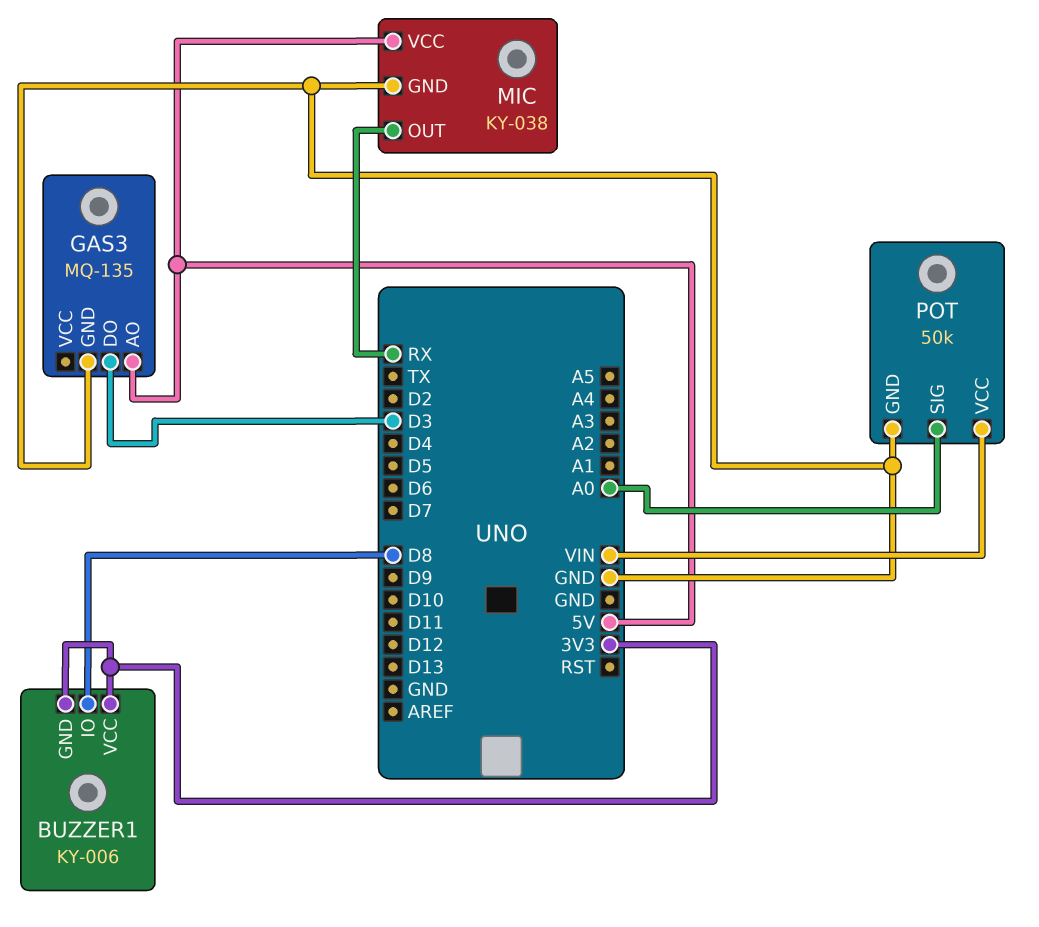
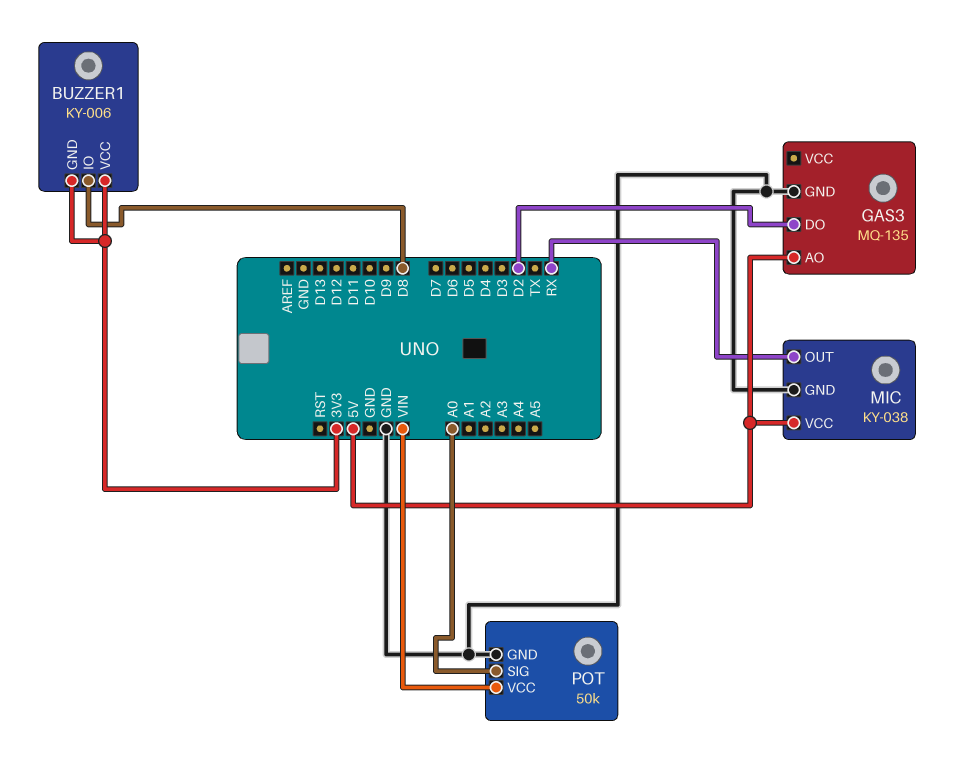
GAS3 pin DO: D3 -> D2

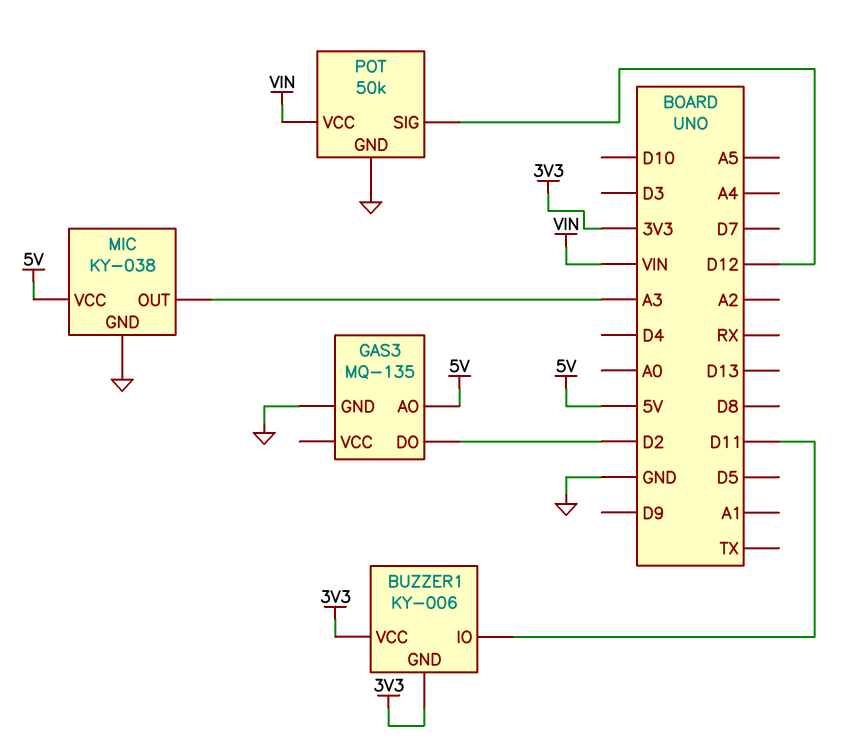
BUZZER1 pin IO: D8 -> D11
MIC pin OUT: RX -> A3
POT pin SIG: A0 -> D12

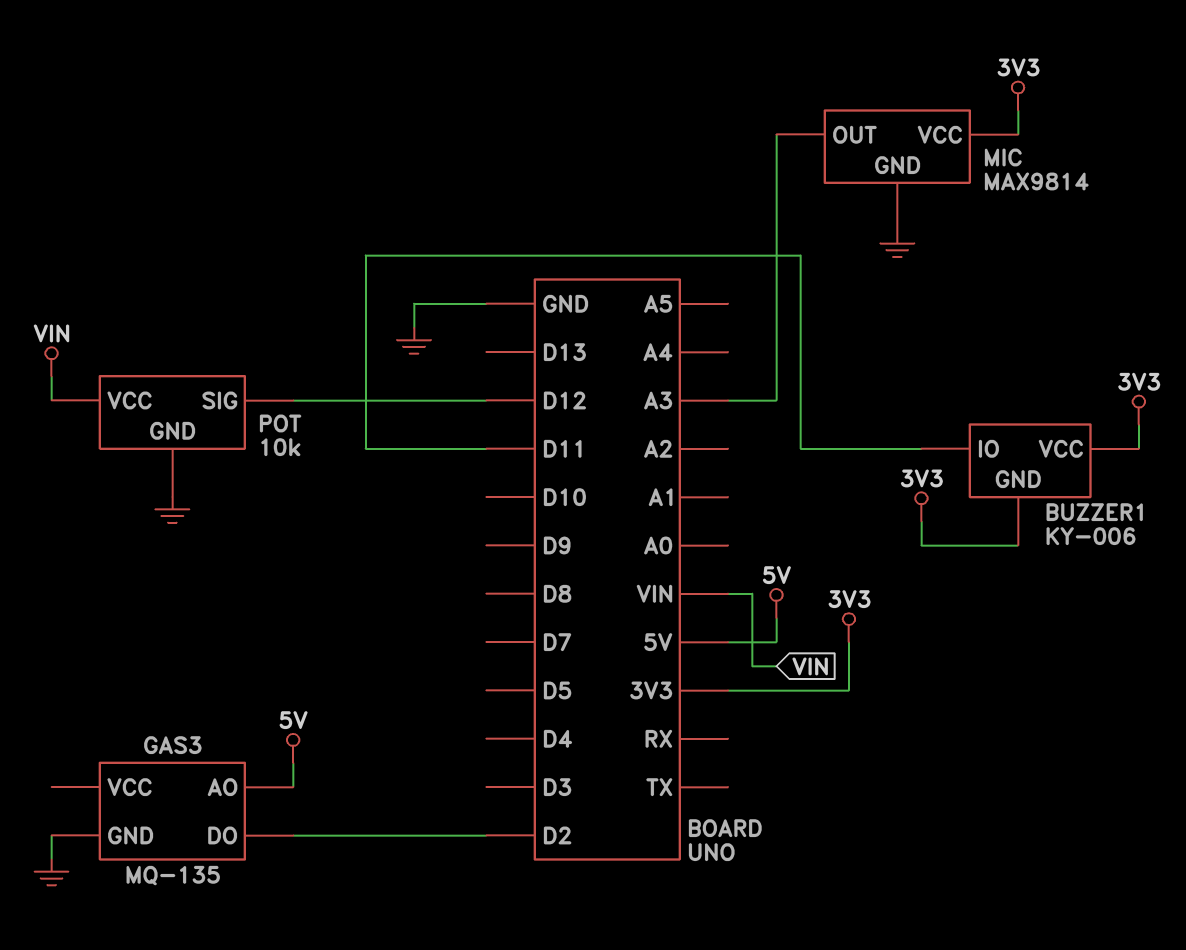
MIC: KY-038 -> MAX9814
MIC pin VCC: 5V -> 3V3
POT: 50k -> 10k

